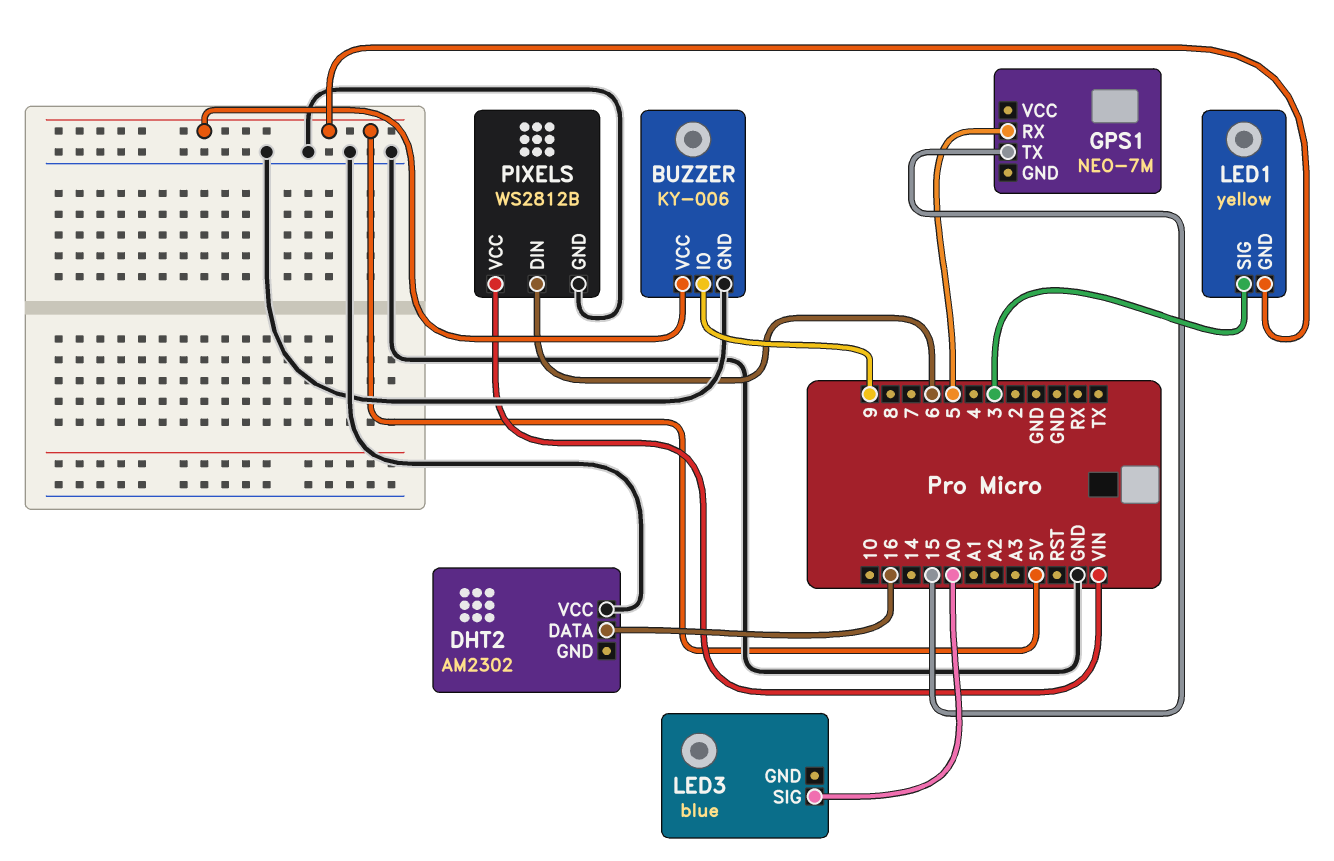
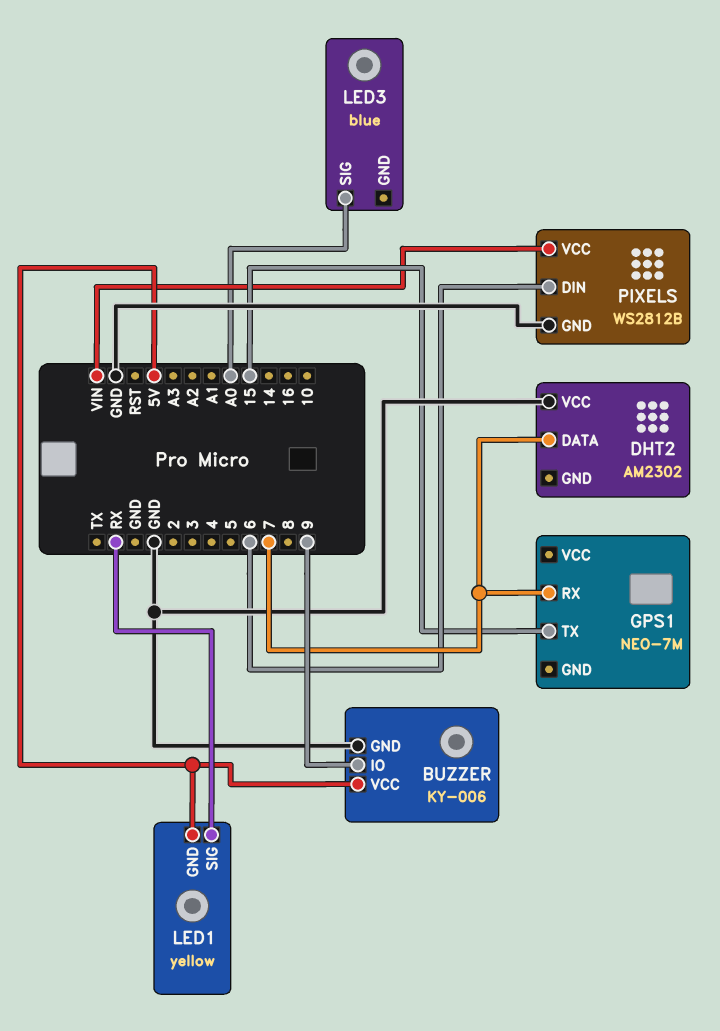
DHT2 pin DATA: 16 -> 7
GPS1 pin RX: 5 -> 7
LED1 pin SIG: 3 -> RX

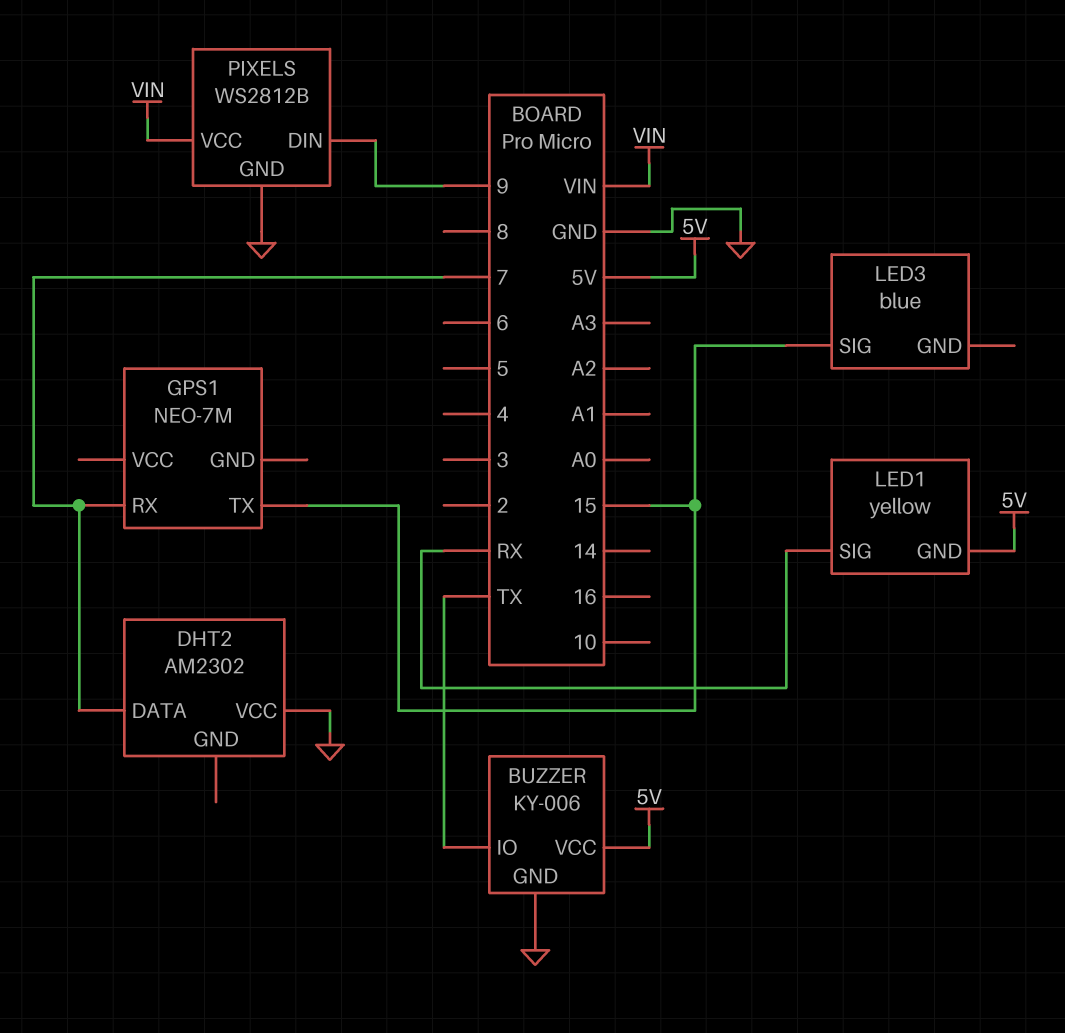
BUZZER pin IO: 9 -> TX
LED3 pin SIG: A0 -> 15
PIXELS pin DIN: 6 -> 9

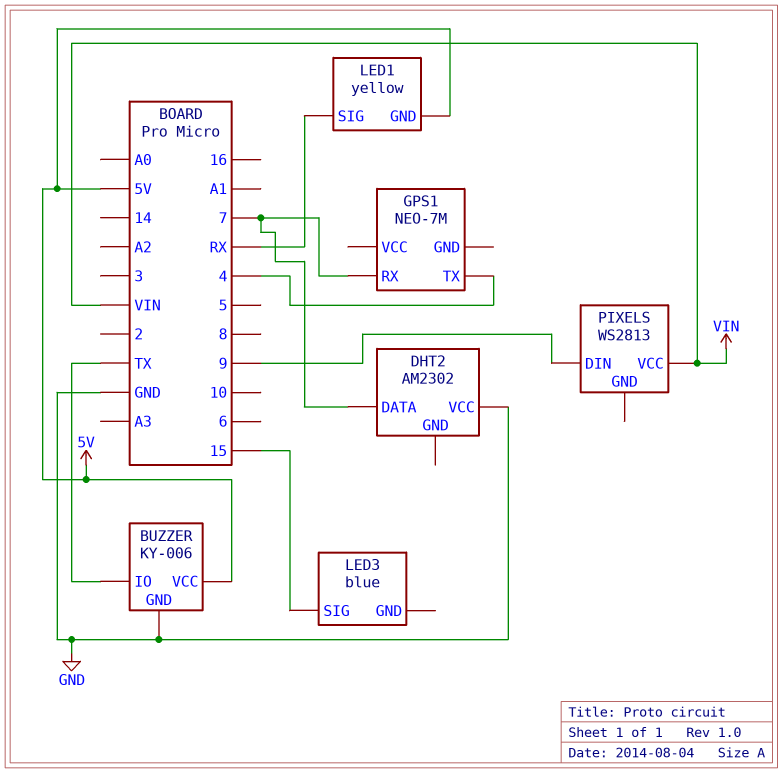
GPS1 pin TX: 15 -> 4
PIXELS: WS2812B -> WS2813
PIXELS pin GND: GND -> none

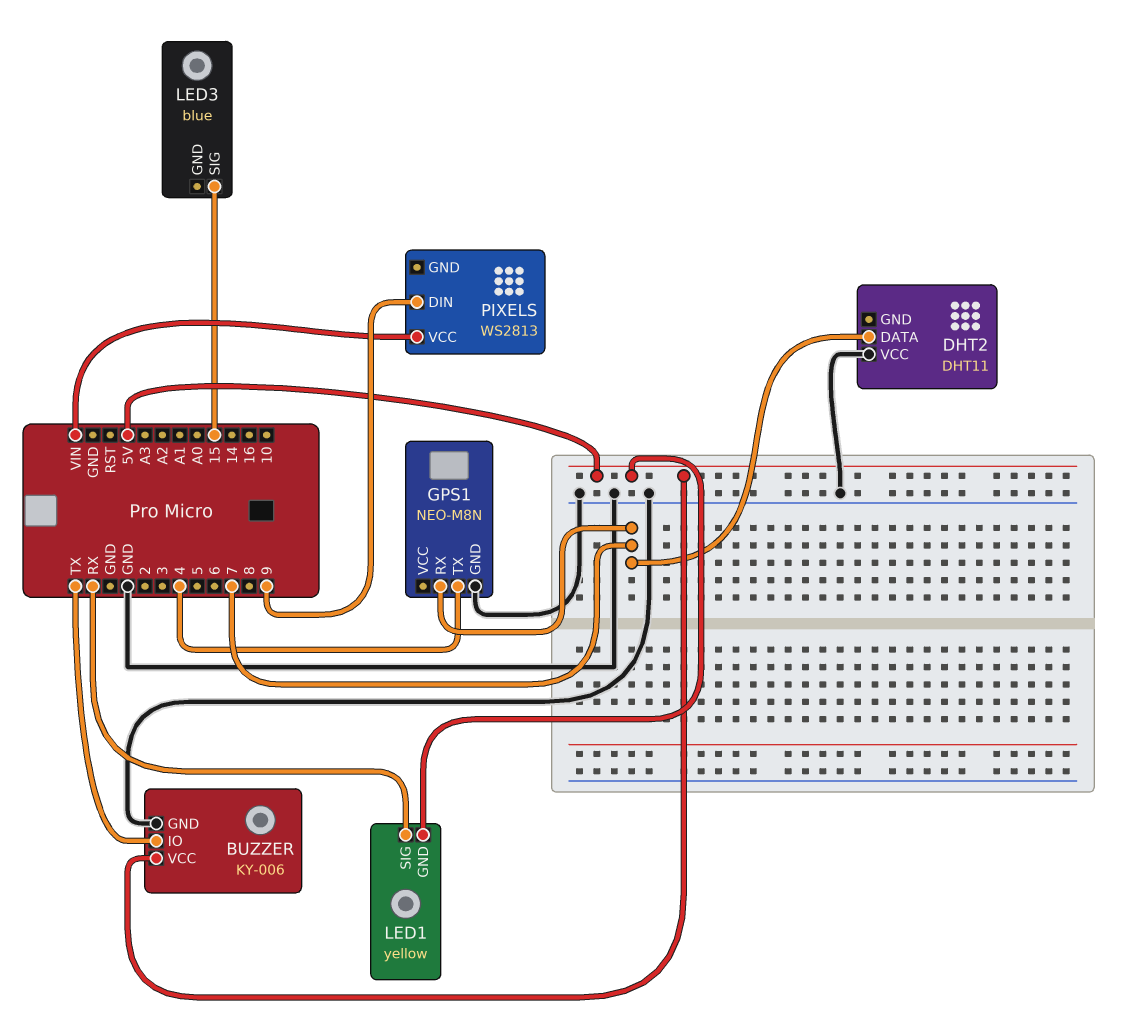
DHT2: AM2302 -> DHT11
GPS1: NEO-7M -> NEO-M8N
GPS1 pin GND: none -> GND

